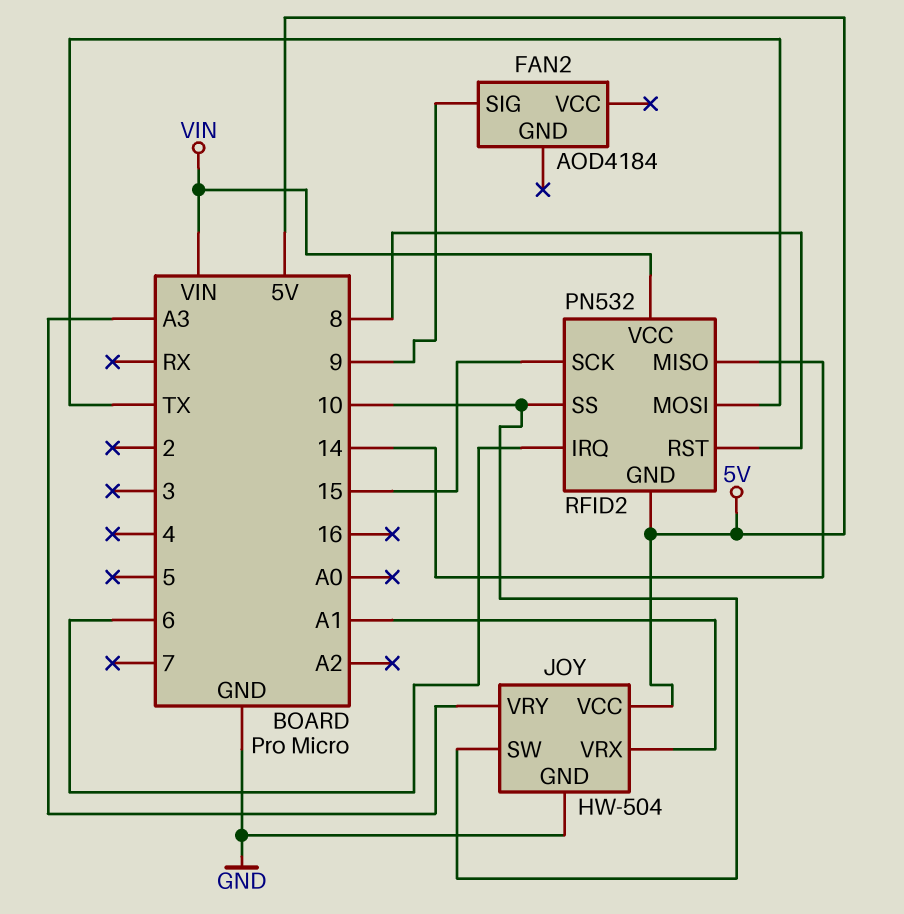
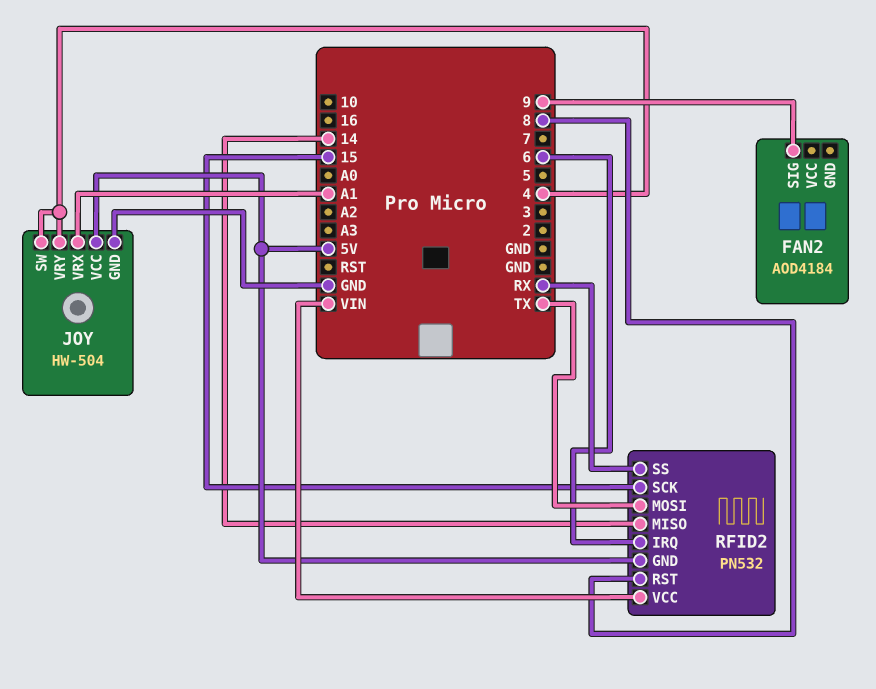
JOY pin SW: 10 -> 4
JOY pin VRY: A3 -> 4
RFID2 pin SS: 10 -> RX

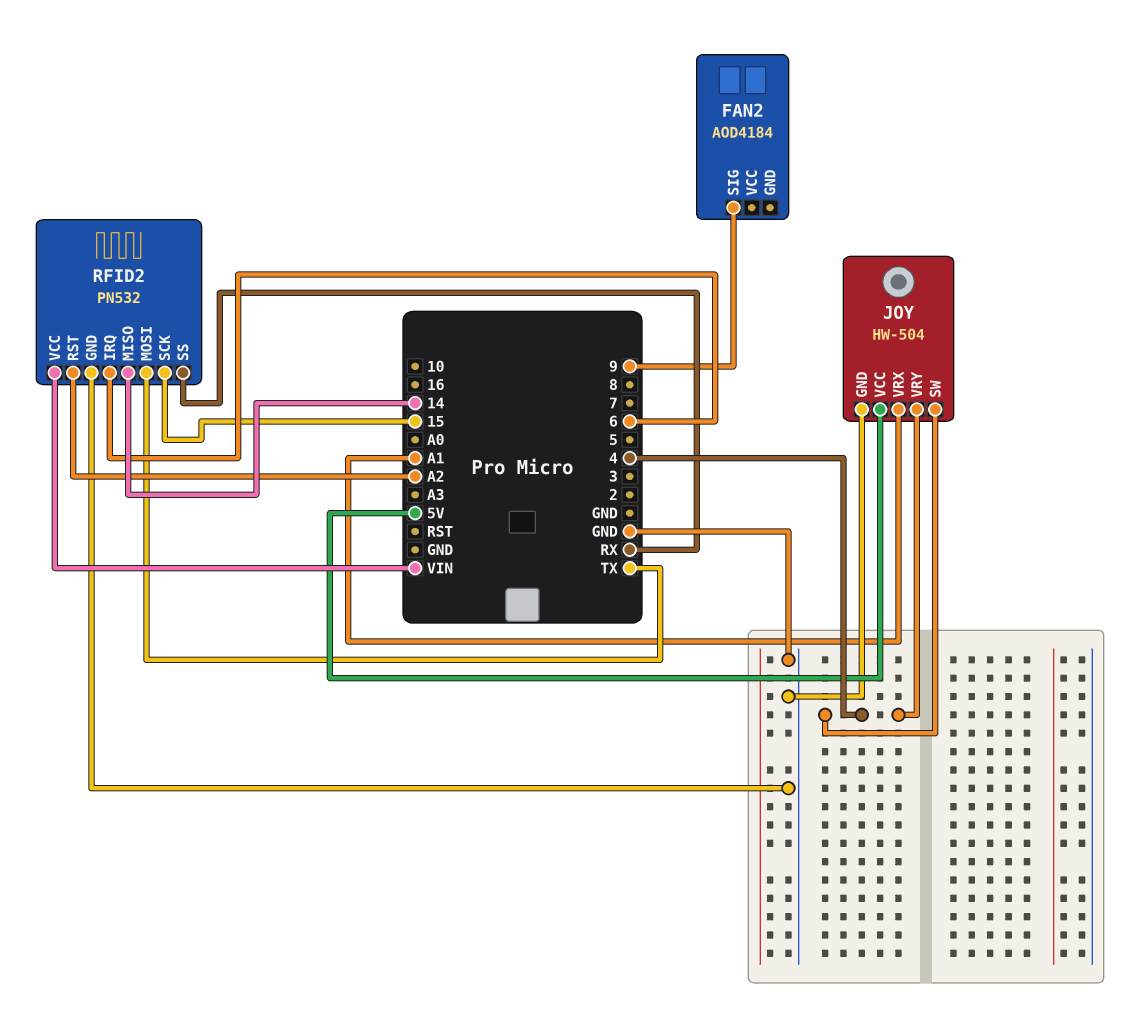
RFID2 pin GND: 5V -> GND
RFID2 pin RST: 8 -> A2

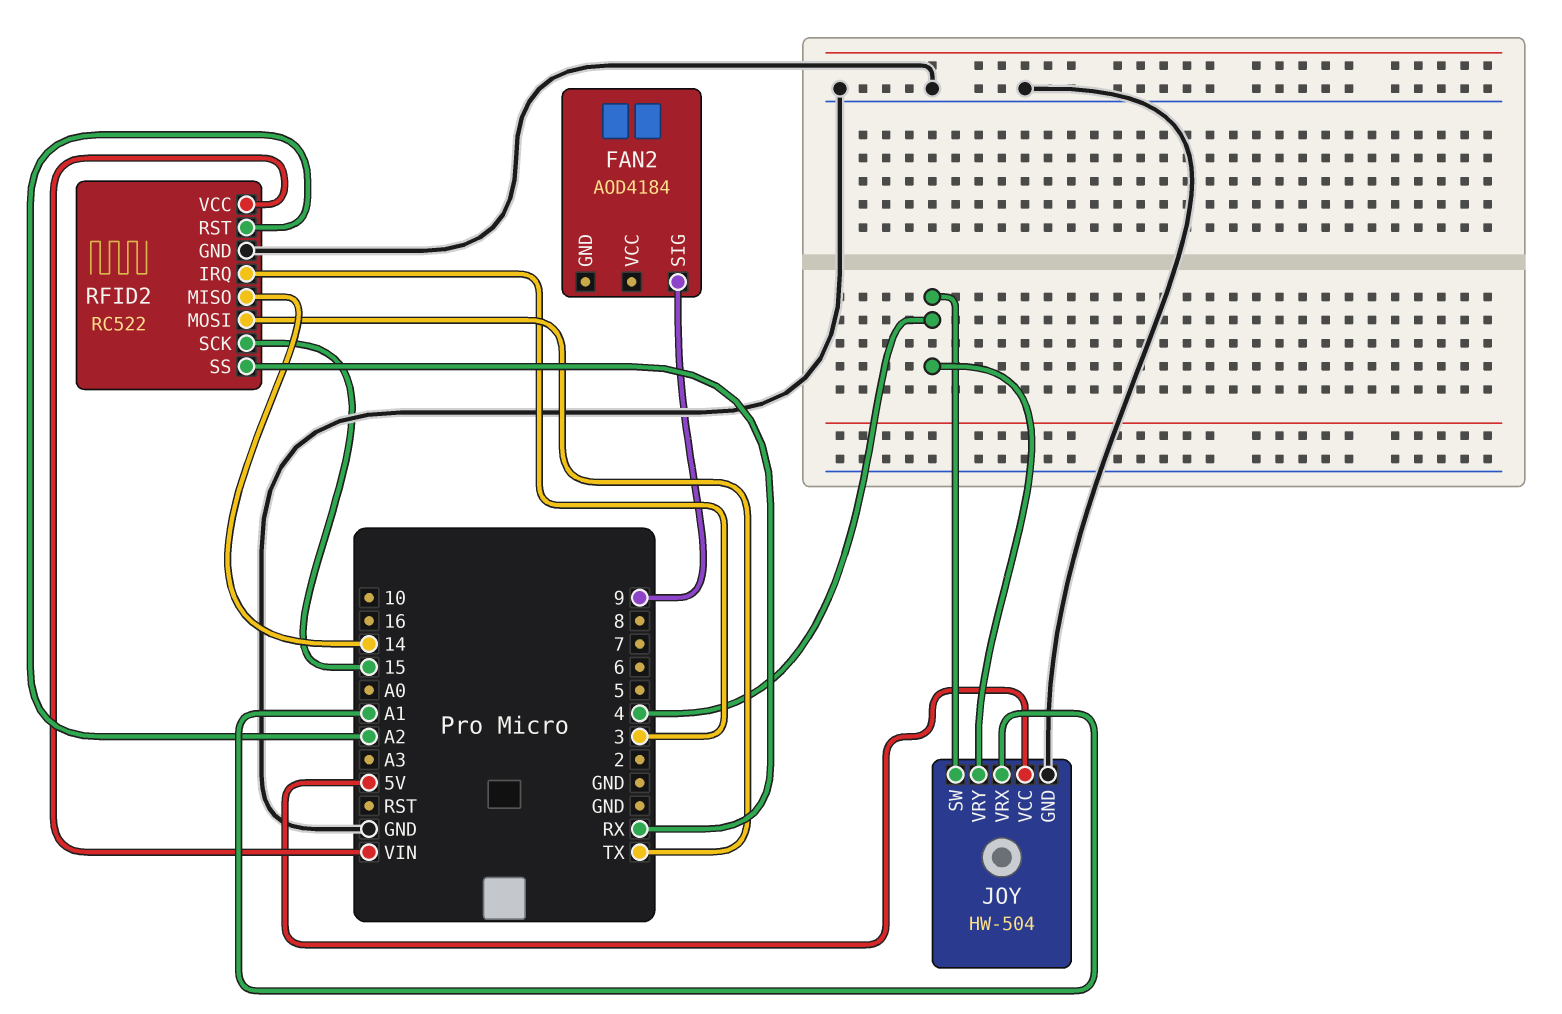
RFID2: PN532 -> RC522
RFID2 pin IRQ: 6 -> 3

